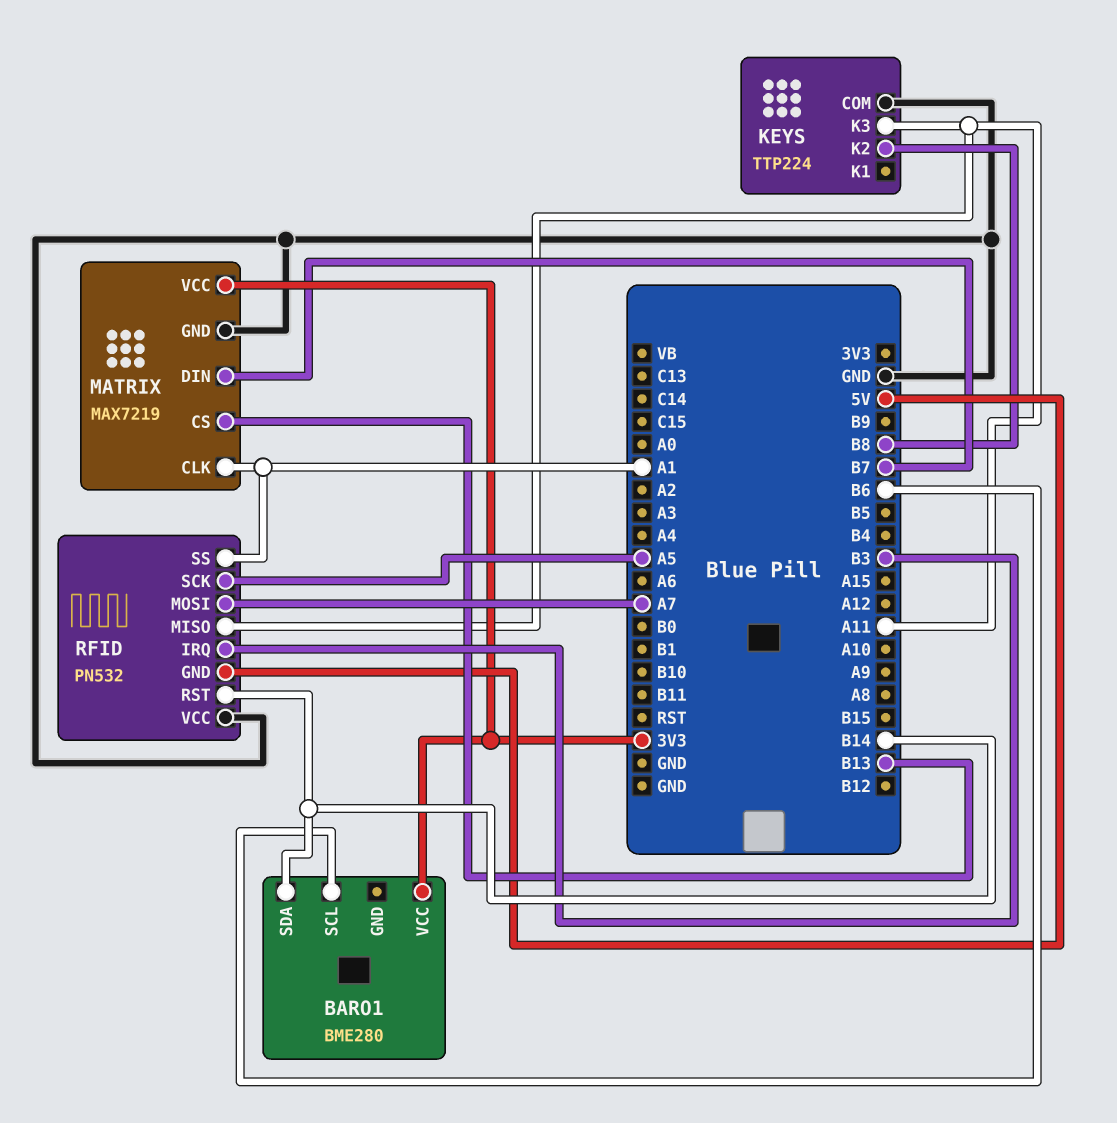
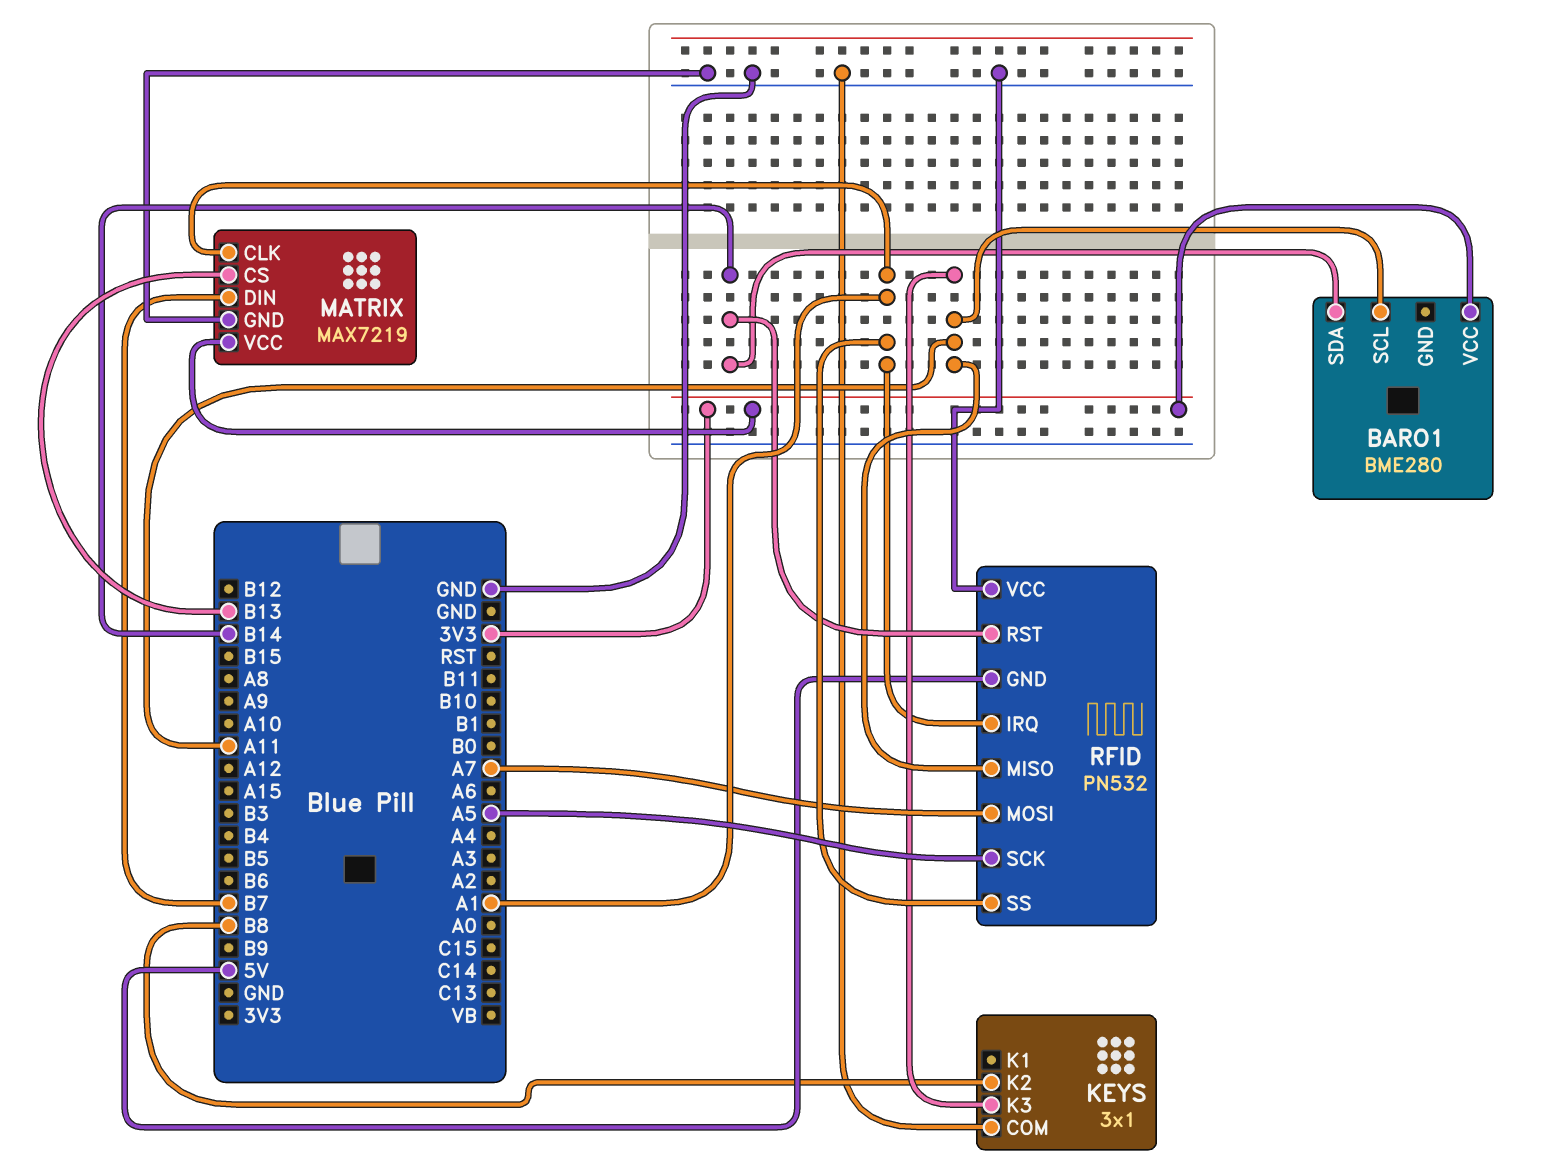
BARO1 pin SCL: B6 -> A11
KEYS: TTP224 -> 3x1
RFID pin IRQ: B3 -> A1

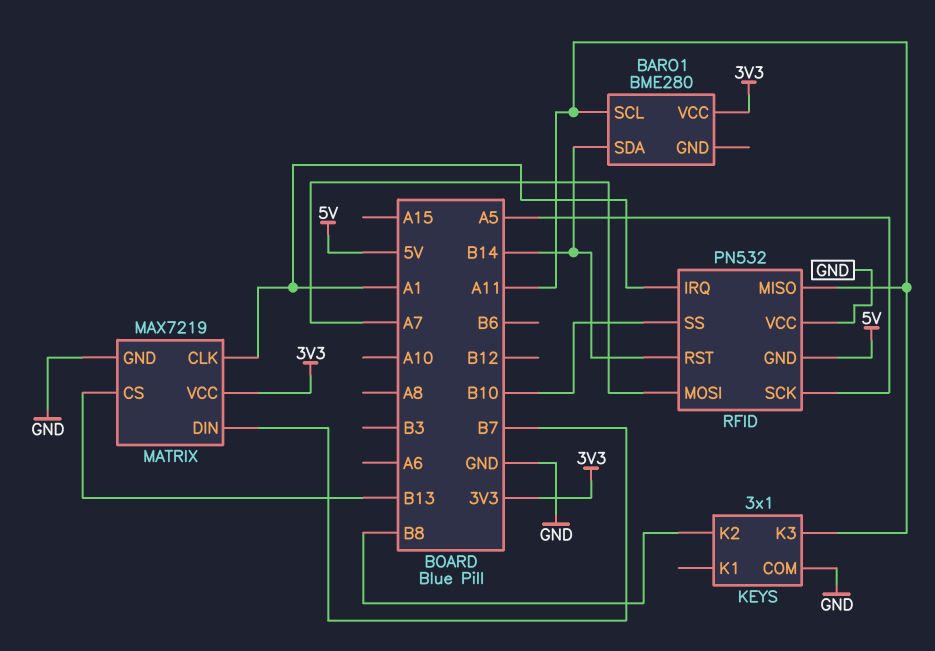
RFID pin SS: A1 -> B10

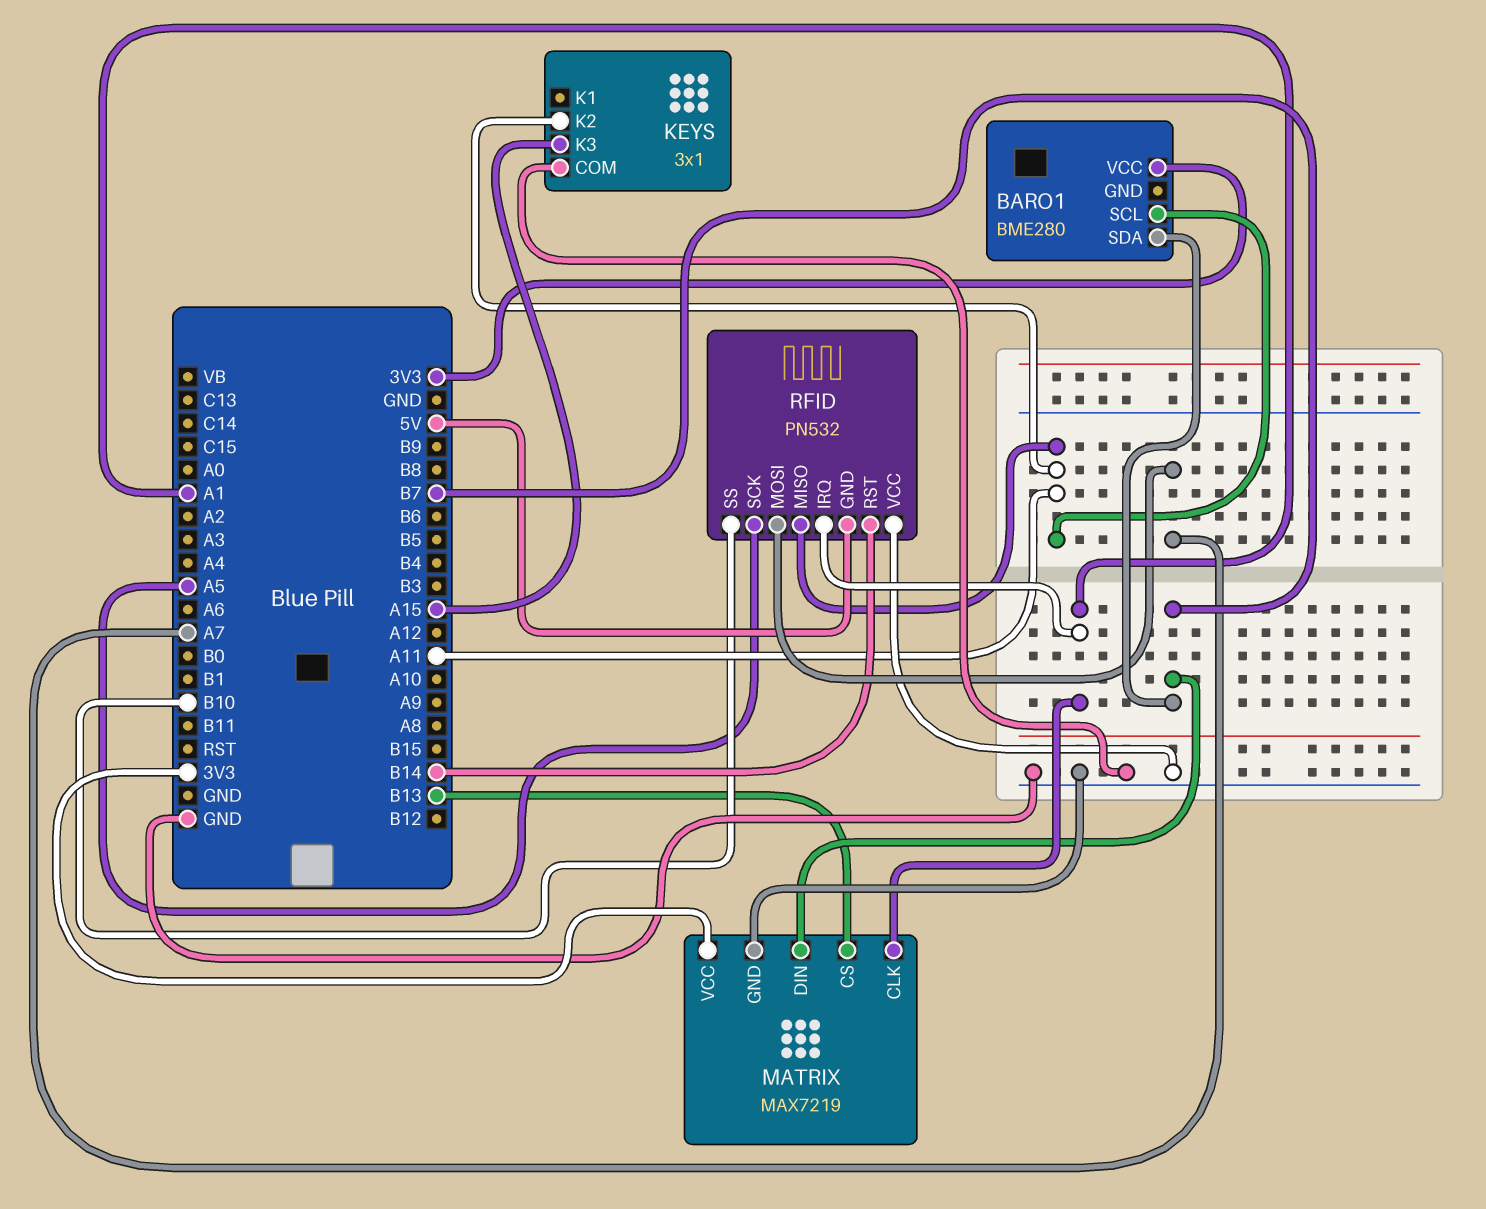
BARO1 pin SDA: B14 -> B7
KEYS pin K2: B8 -> A11
KEYS pin K3: A11 -> A15

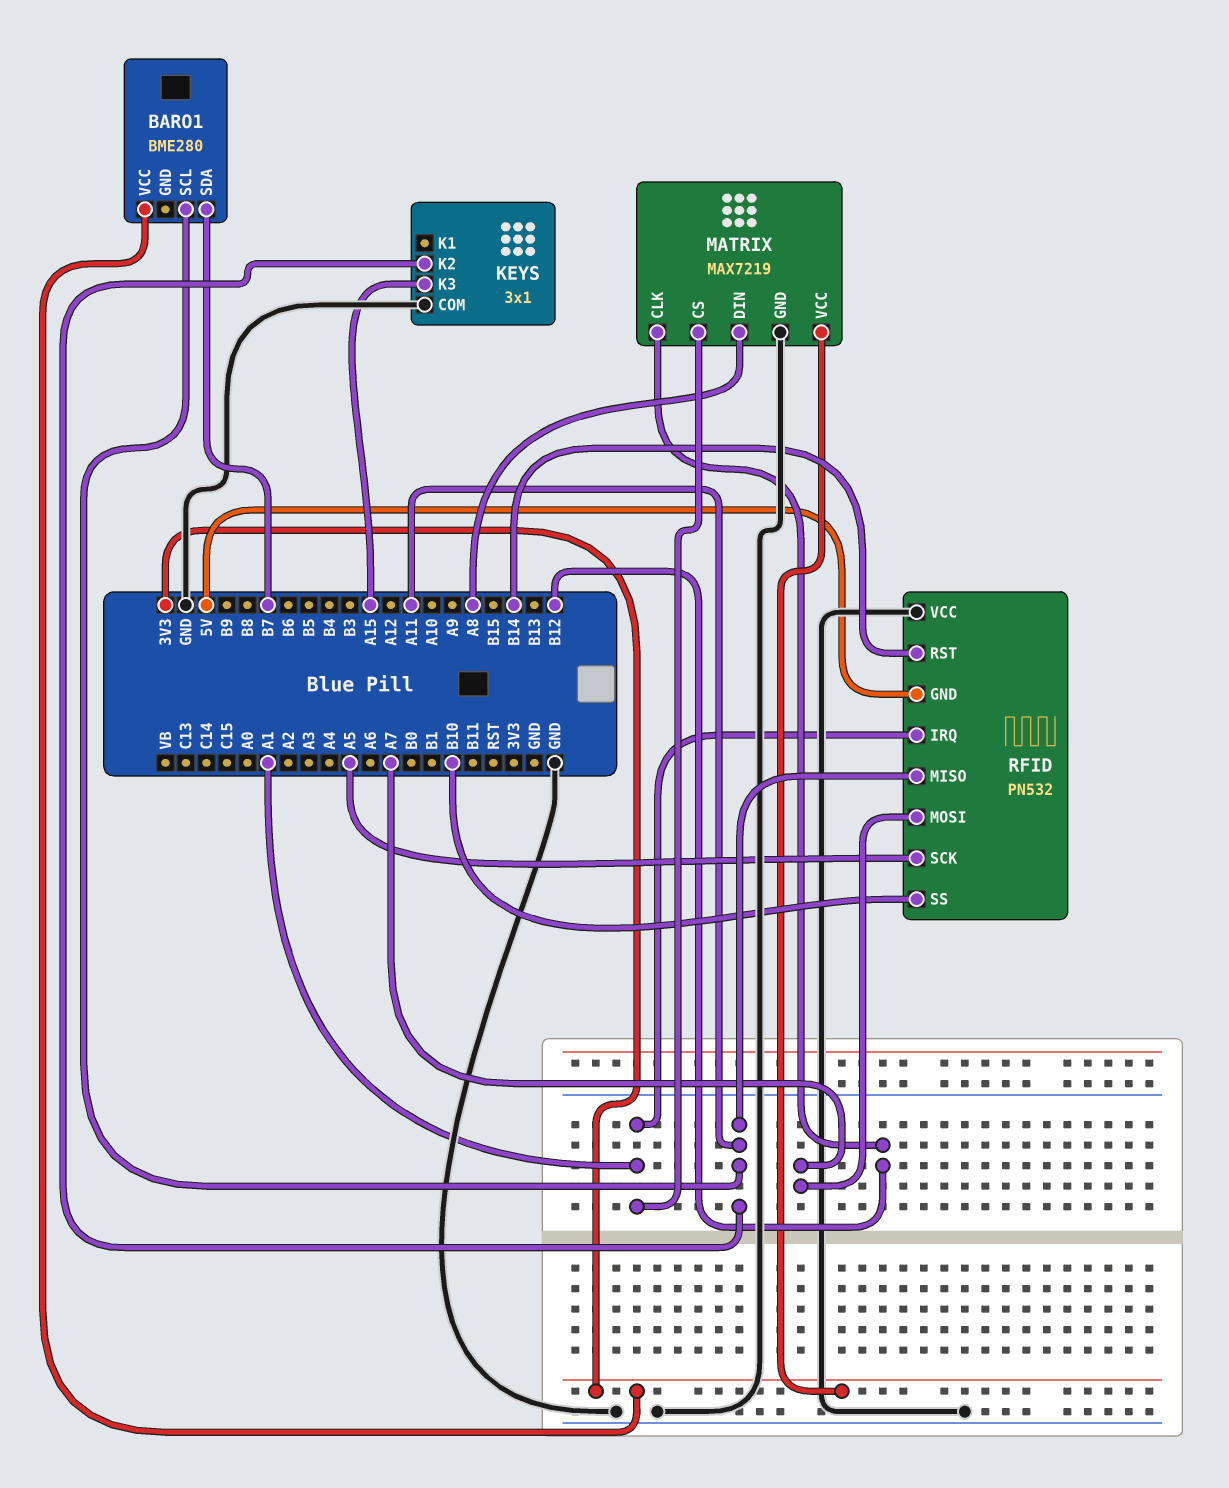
MATRIX pin CLK: A1 -> B12
MATRIX pin CS: B13 -> A1
MATRIX pin DIN: B7 -> A8

